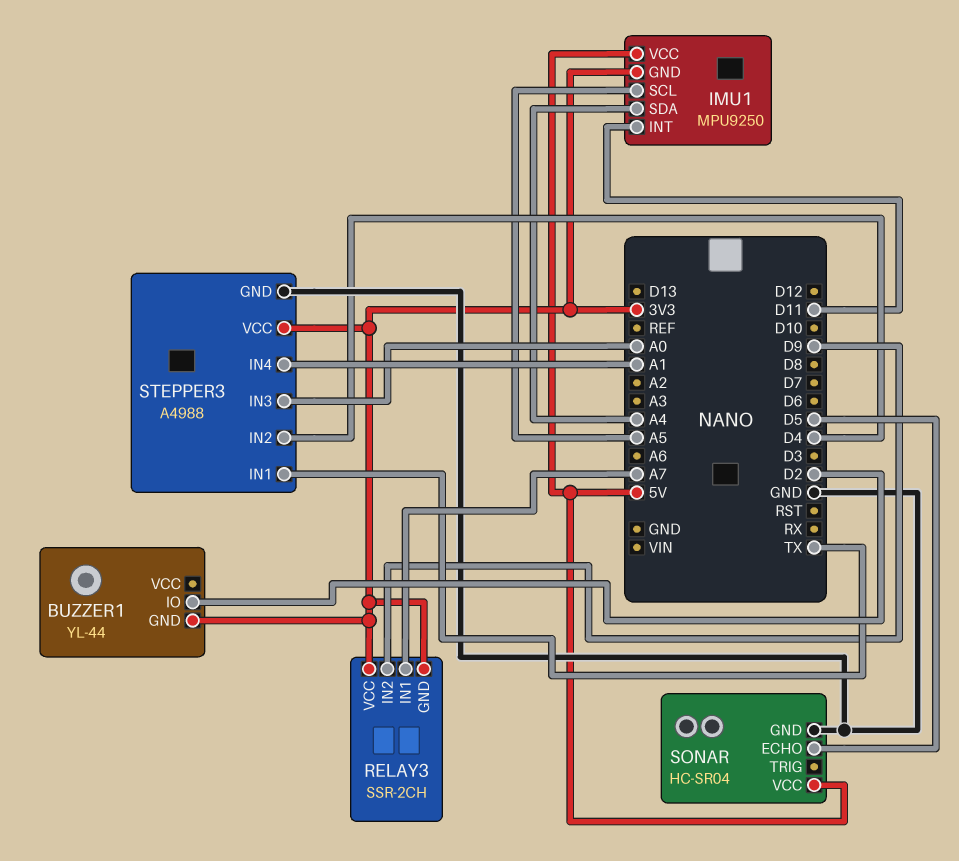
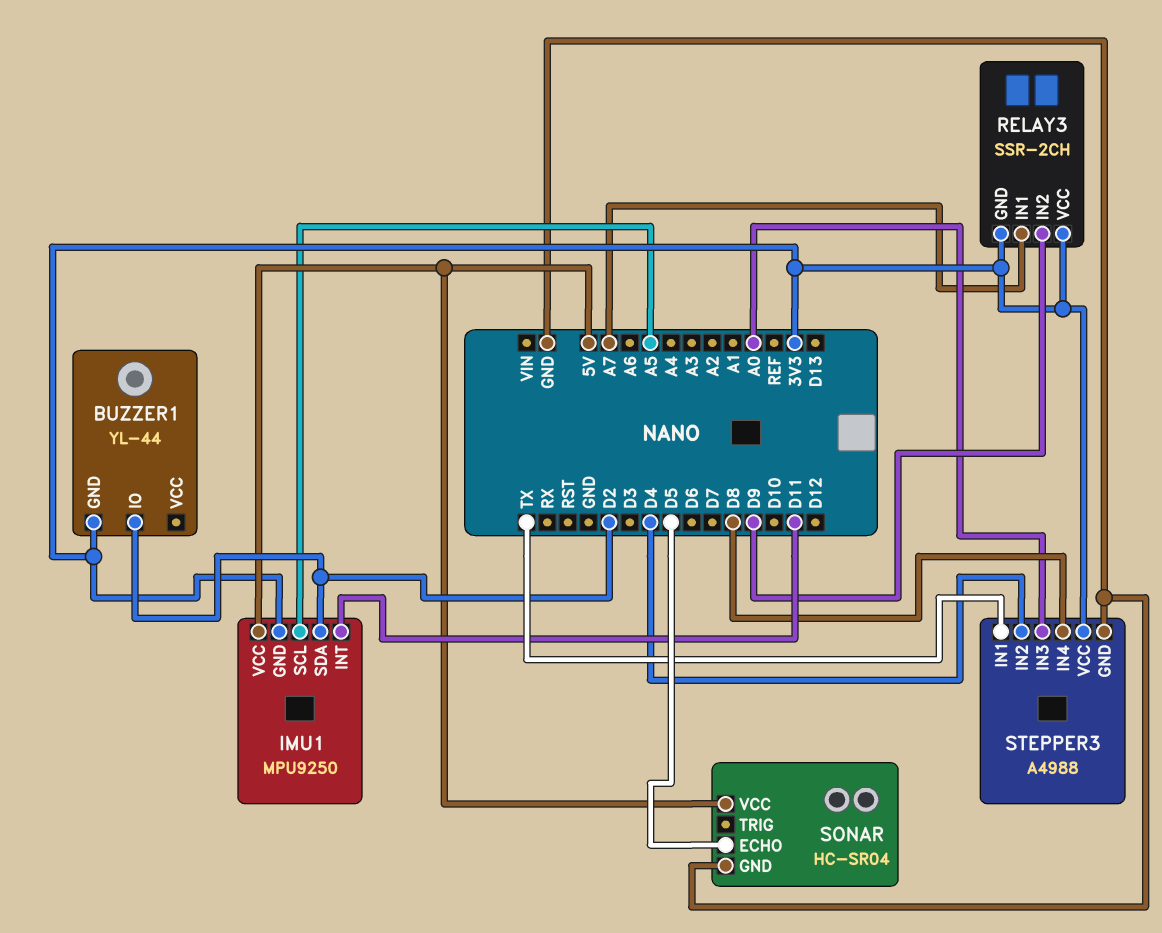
IMU1 pin SDA: A4 -> D2
STEPPER3 pin IN4: A1 -> D8

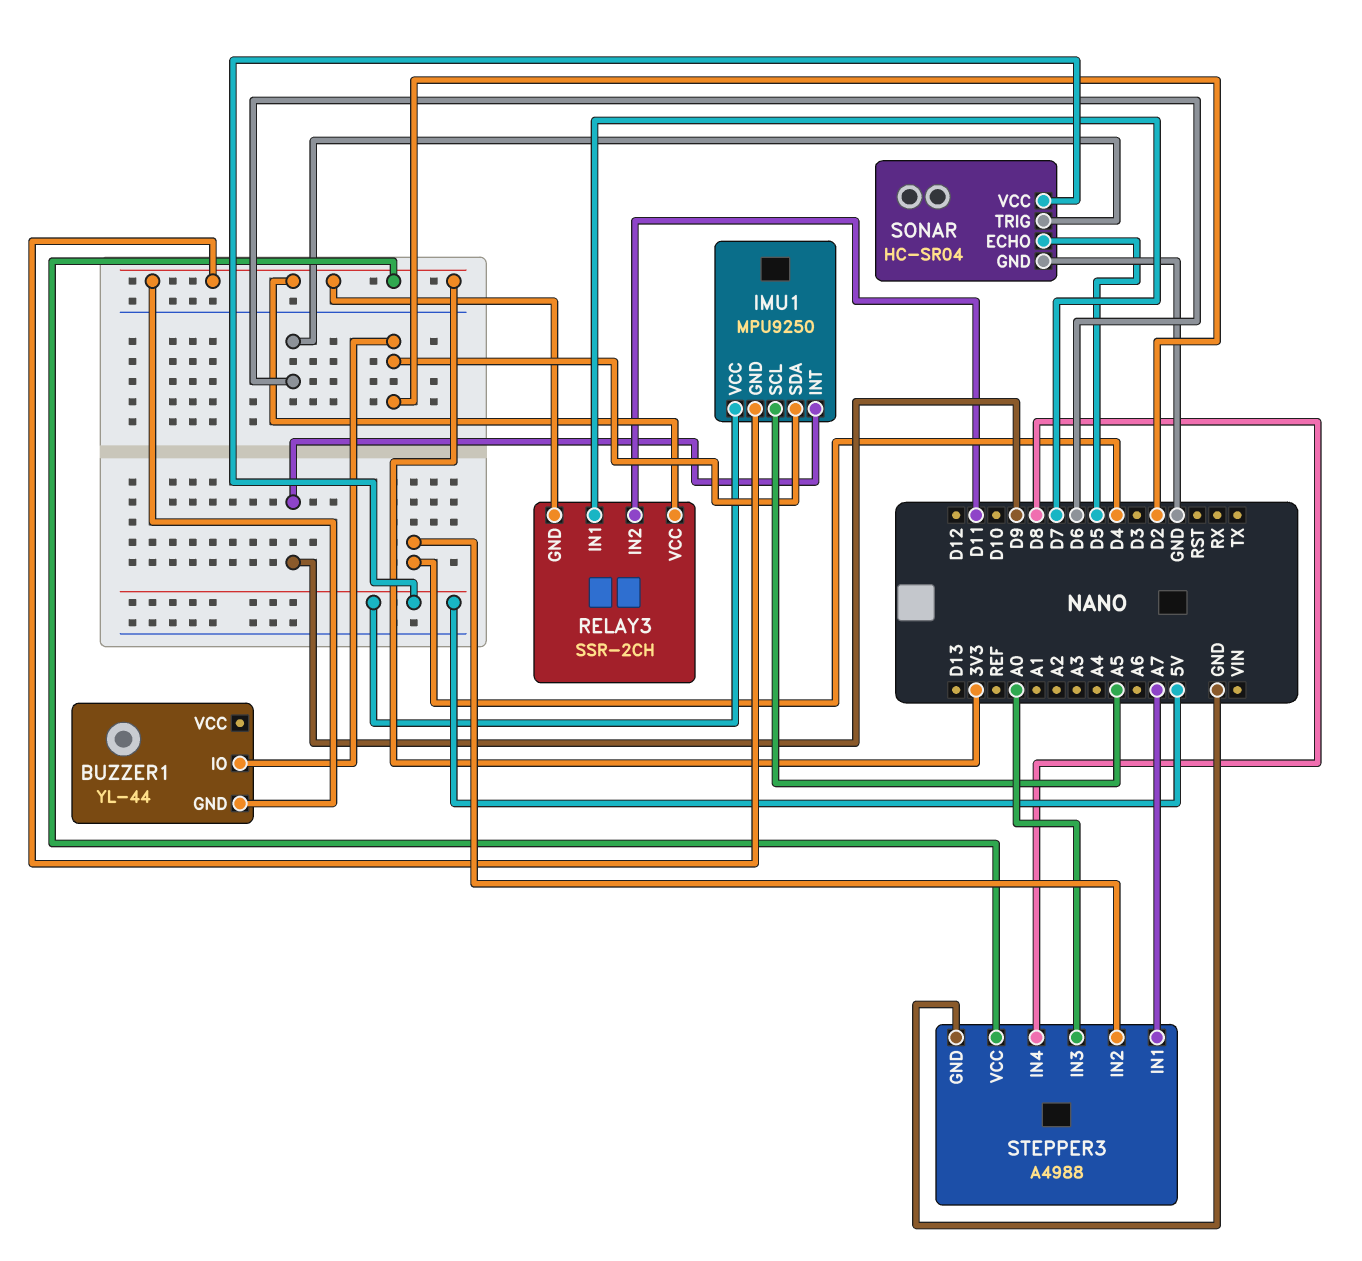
IMU1 pin INT: D11 -> D9
RELAY3 pin IN1: A7 -> D7
RELAY3 pin IN2: D9 -> D11
SONAR pin TRIG: none -> D6
STEPPER3 pin IN1: TX -> A7

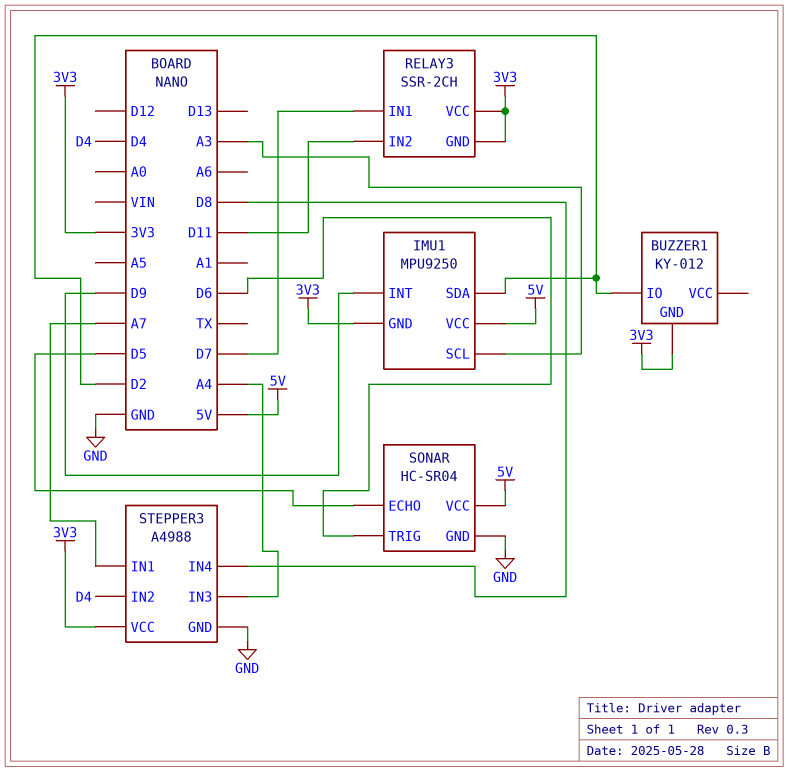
BUZZER1: YL-44 -> KY-012
IMU1 pin SCL: A5 -> A3
STEPPER3 pin IN3: A0 -> A4

